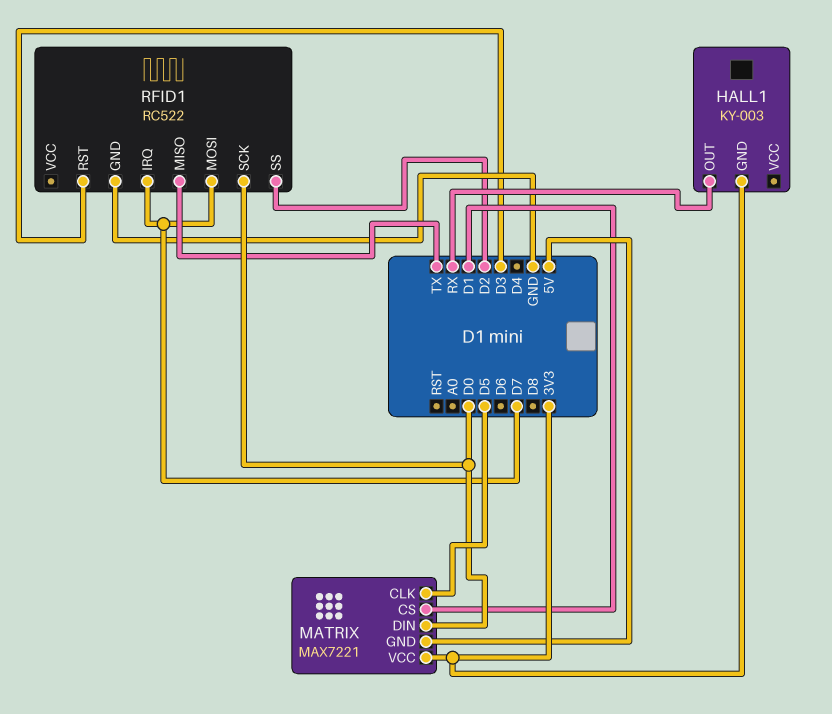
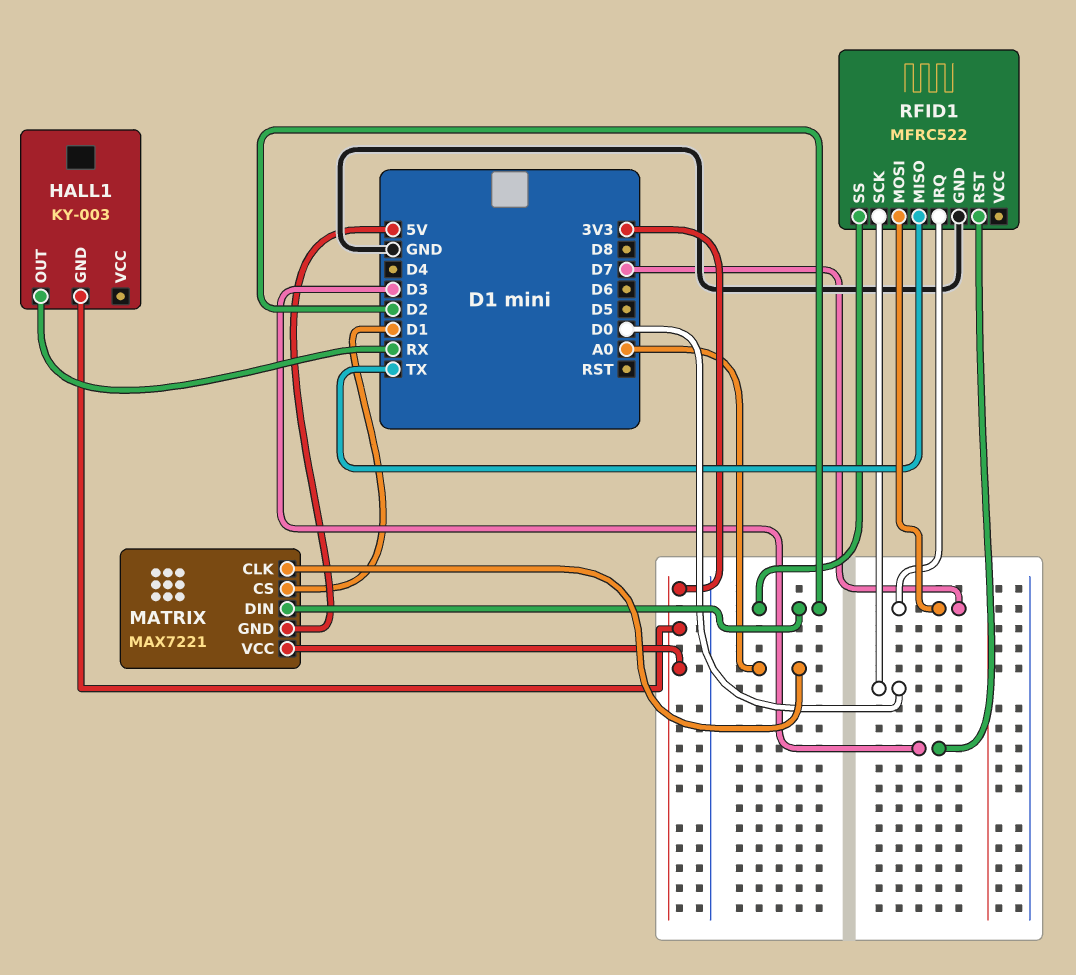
MATRIX pin CLK: D5 -> A0
MATRIX pin DIN: D0 -> D2
RFID1: RC522 -> MFRC522

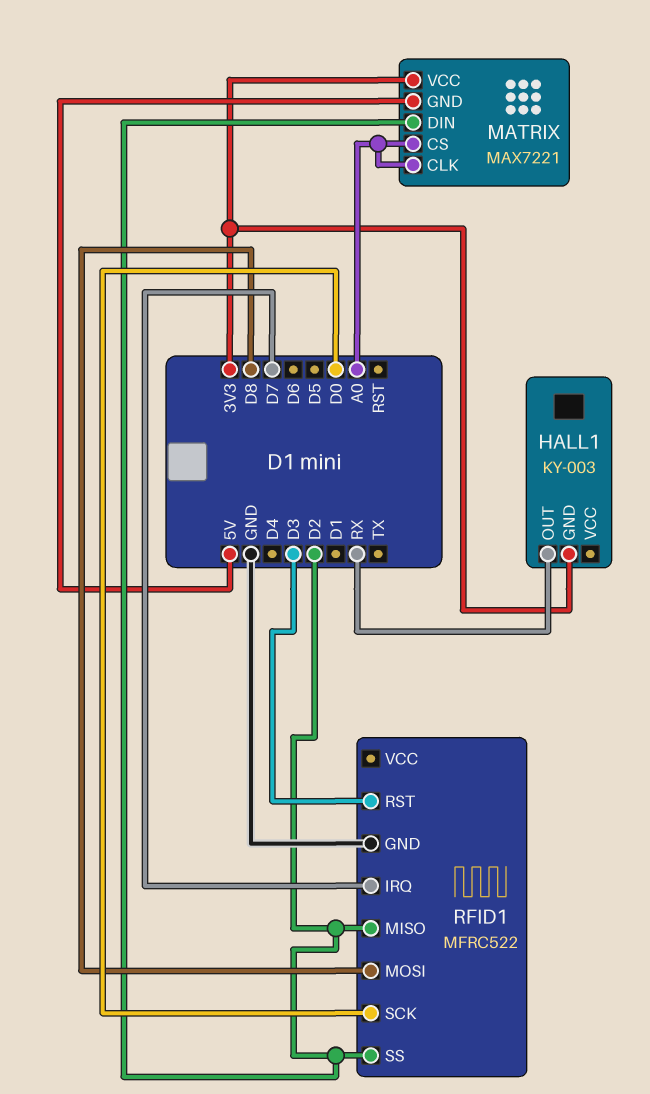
MATRIX pin CS: D1 -> A0
RFID1 pin MISO: TX -> D2
RFID1 pin MOSI: D7 -> D8

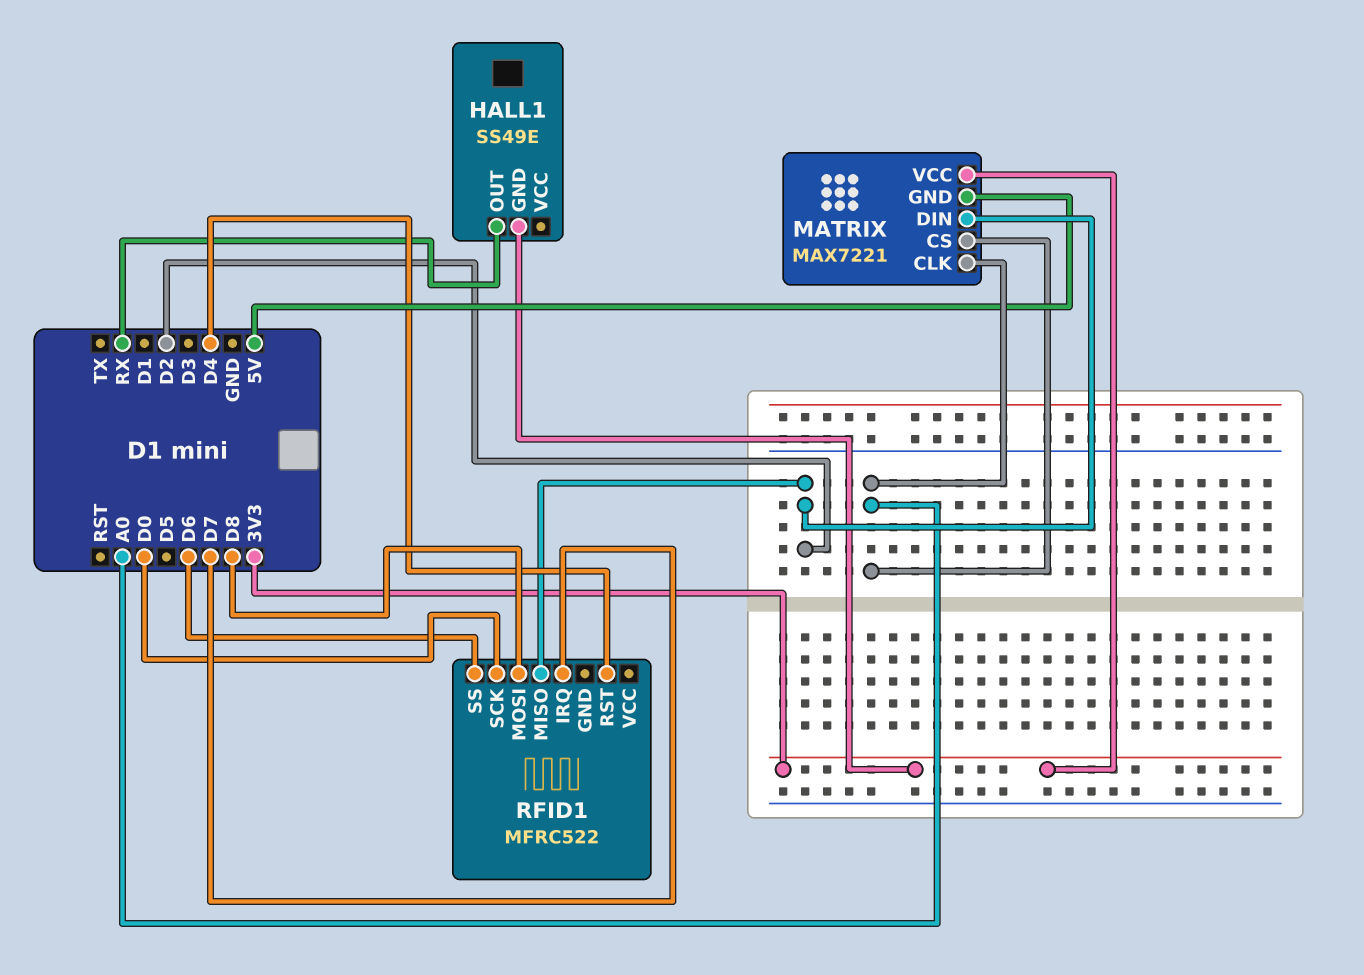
HALL1: KY-003 -> SS49E
RFID1 pin GND: GND -> none
RFID1 pin RST: D3 -> D4
RFID1 pin SS: D2 -> D6

